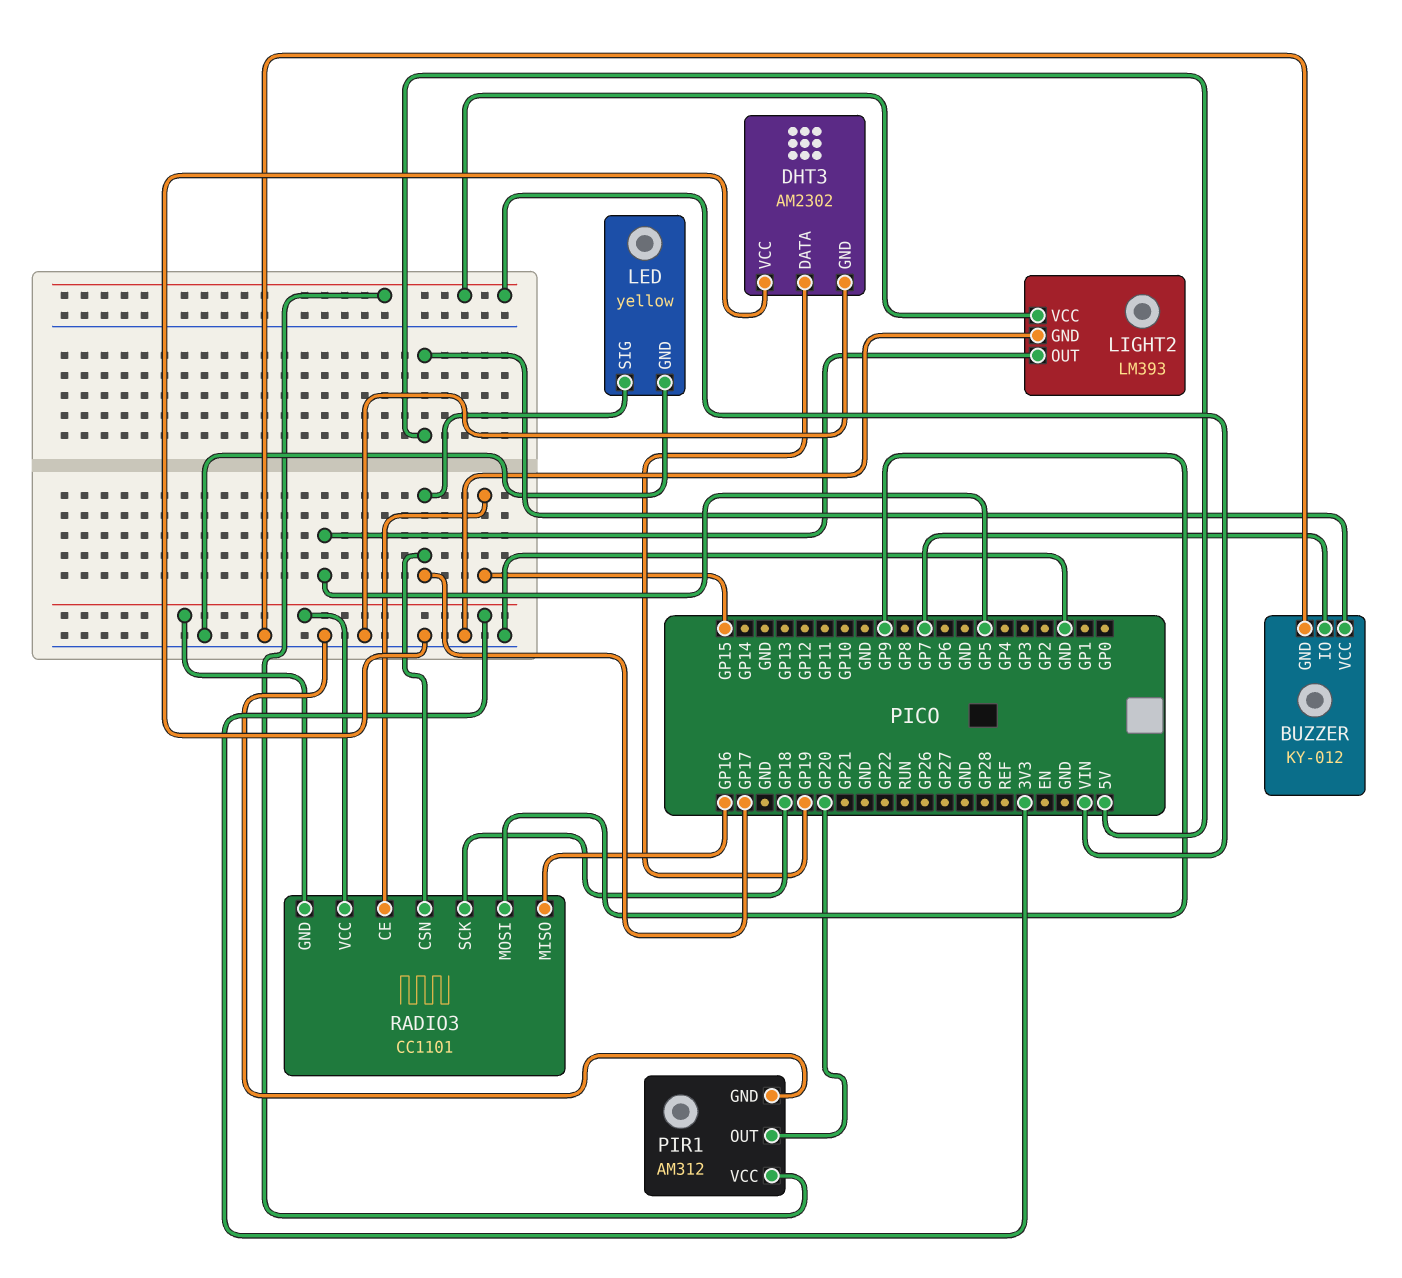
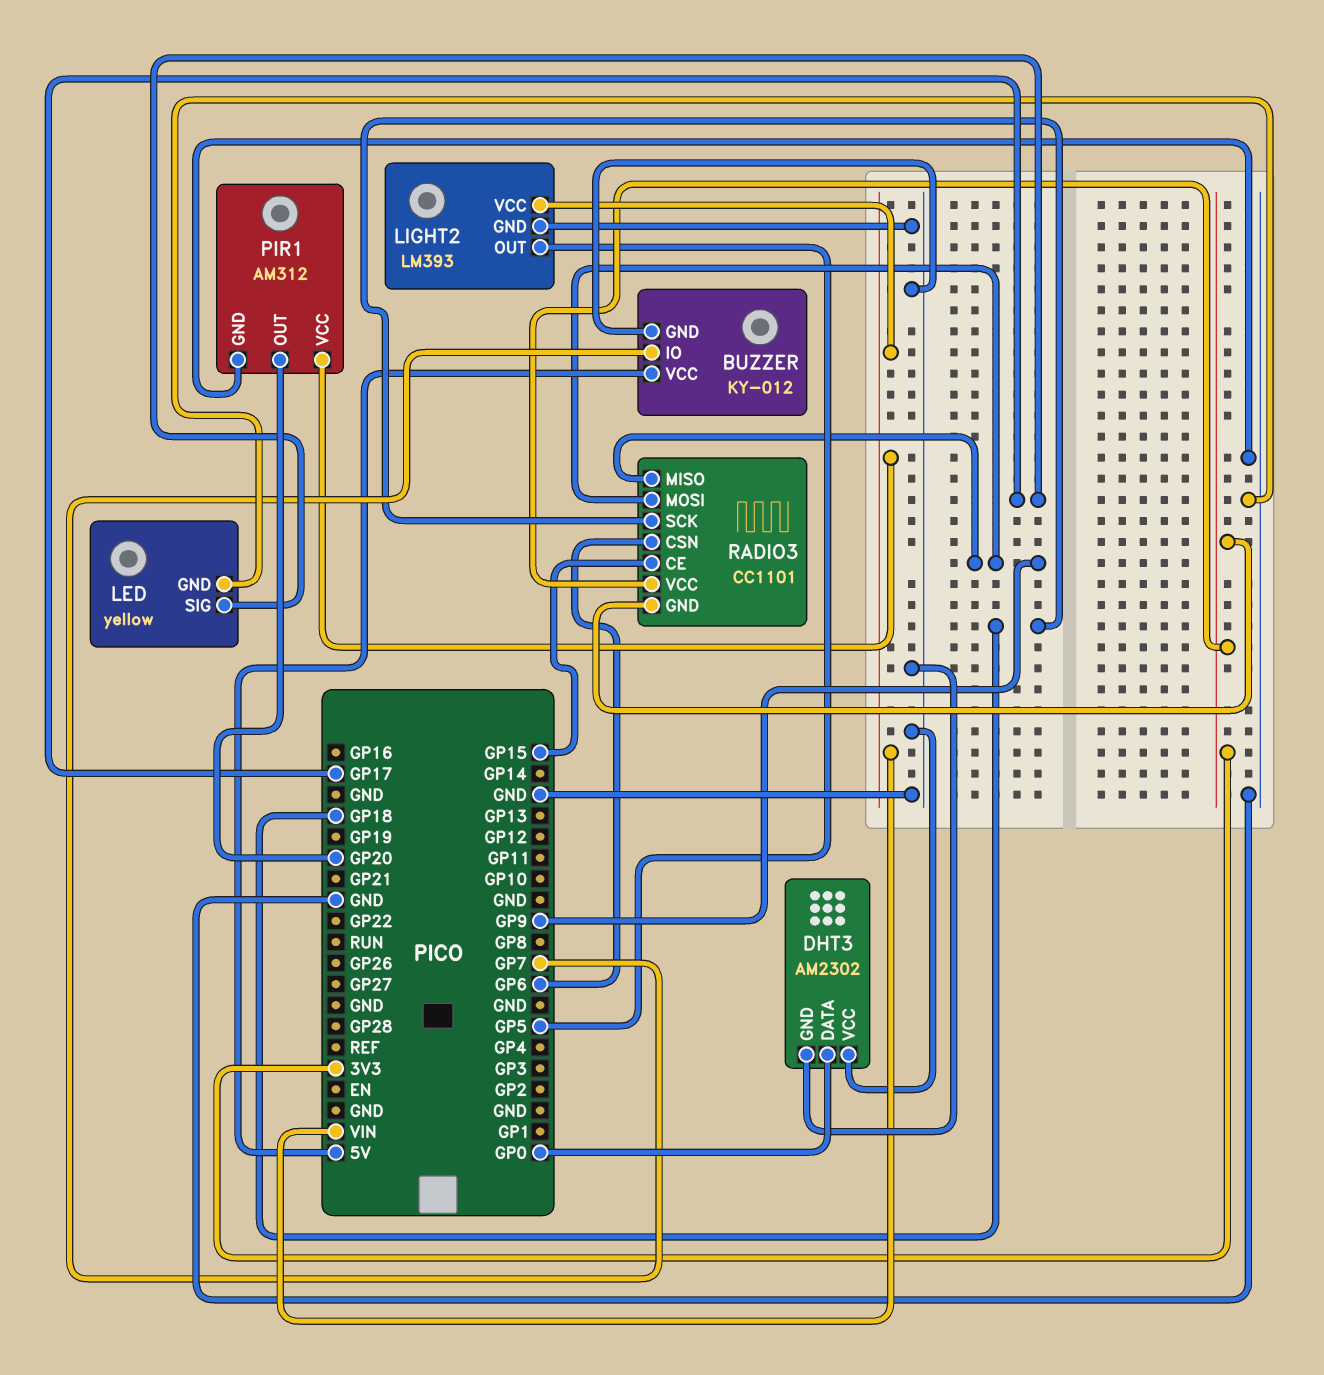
DHT3 pin DATA: GP19 -> GP0
RADIO3 pin CSN: GP17 -> GP6
RADIO3 pin MISO: GP16 -> GP9

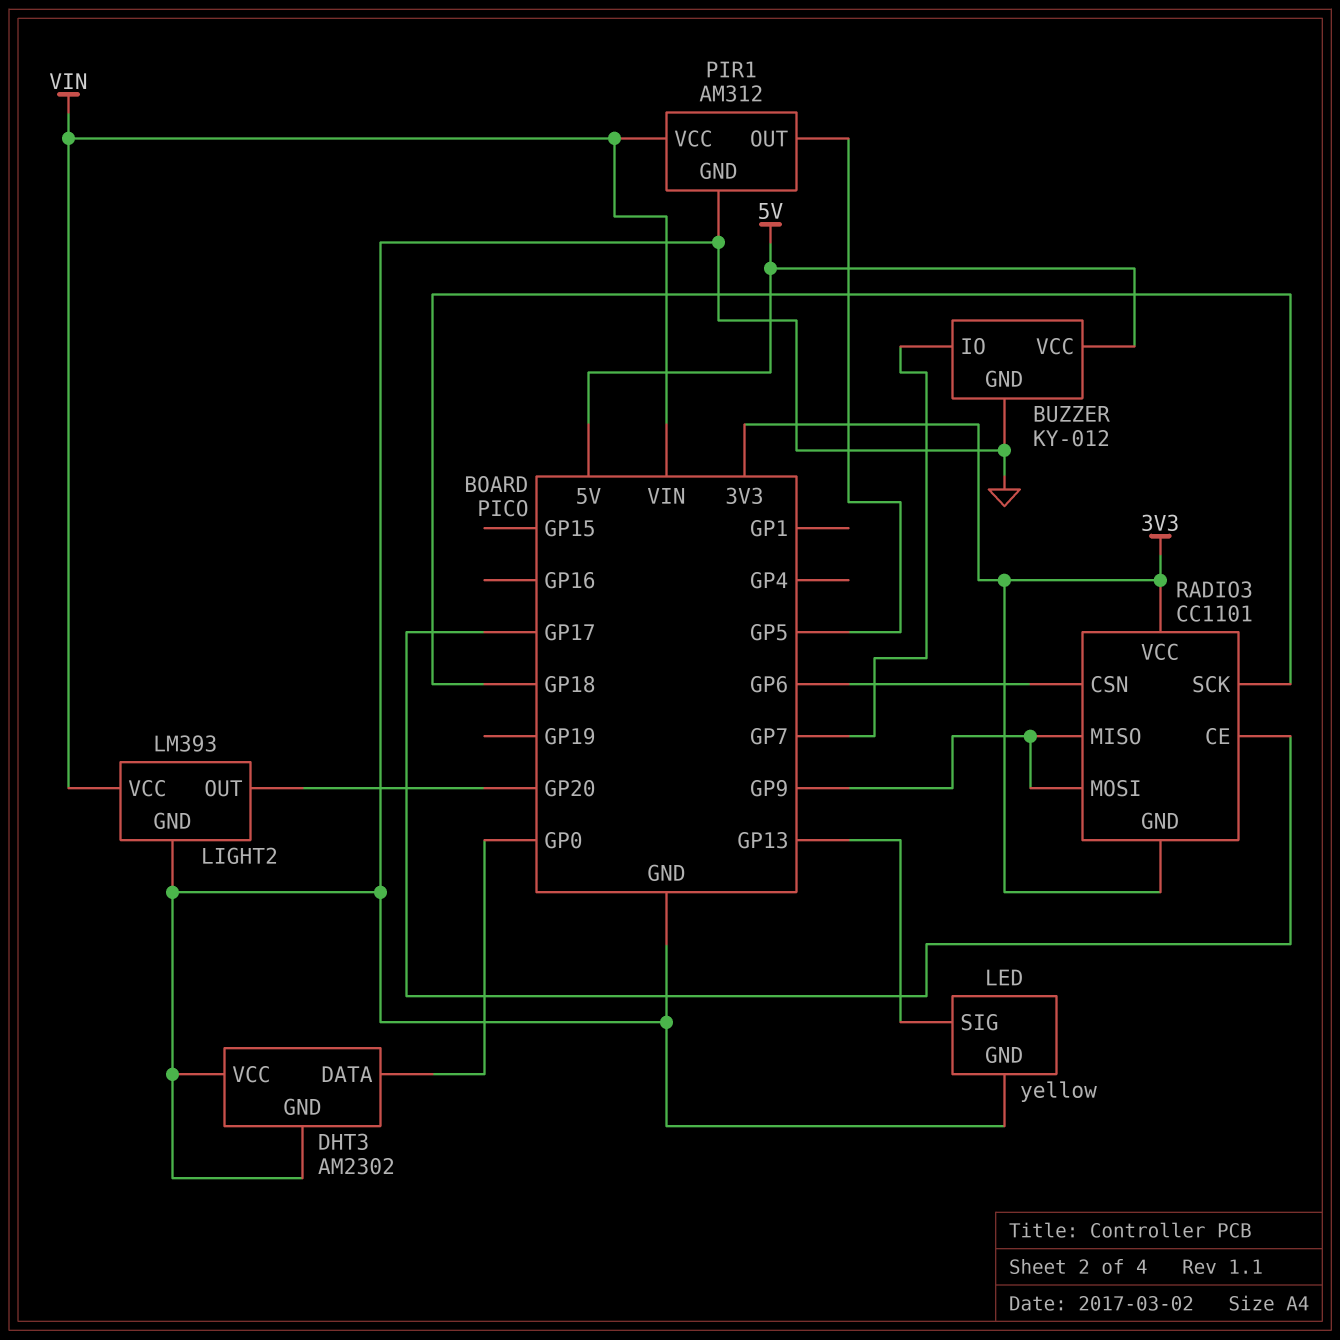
LED pin SIG: GP17 -> GP13
LIGHT2 pin OUT: GP5 -> GP20
PIR1 pin OUT: GP20 -> GP5
RADIO3 pin CE: GP15 -> GP17

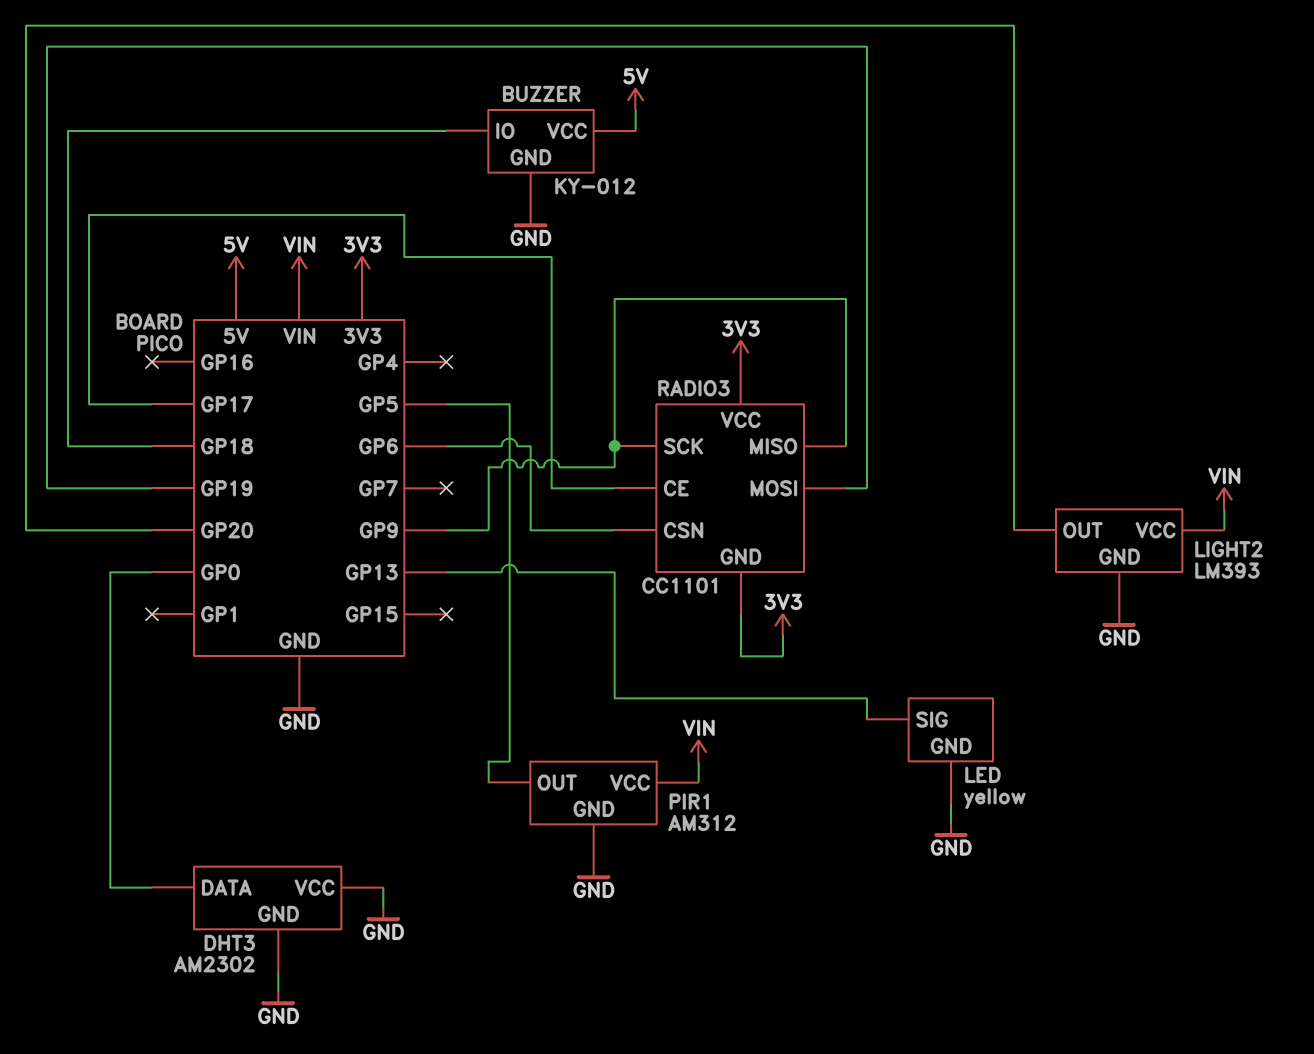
BUZZER pin IO: GP7 -> GP18
RADIO3 pin MOSI: GP9 -> GP19
RADIO3 pin SCK: GP18 -> GP9

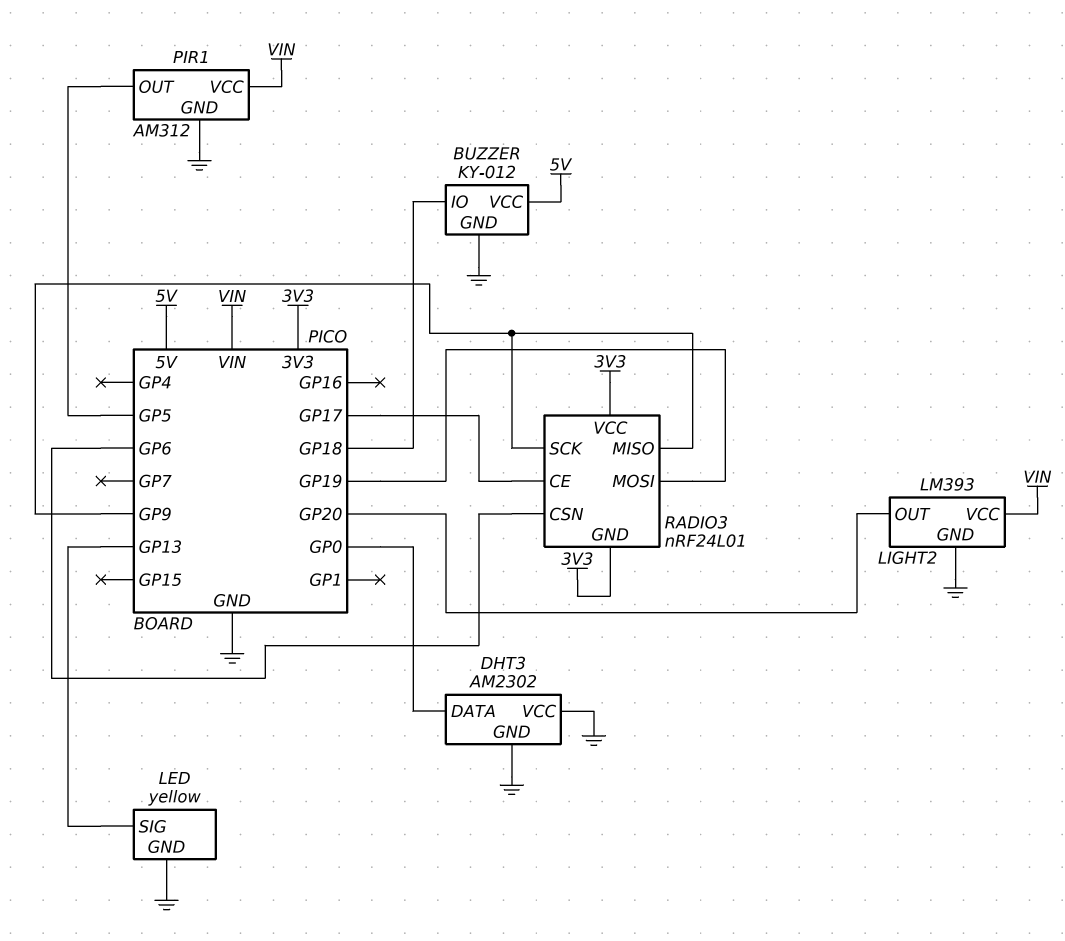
RADIO3: CC1101 -> nRF24L01

